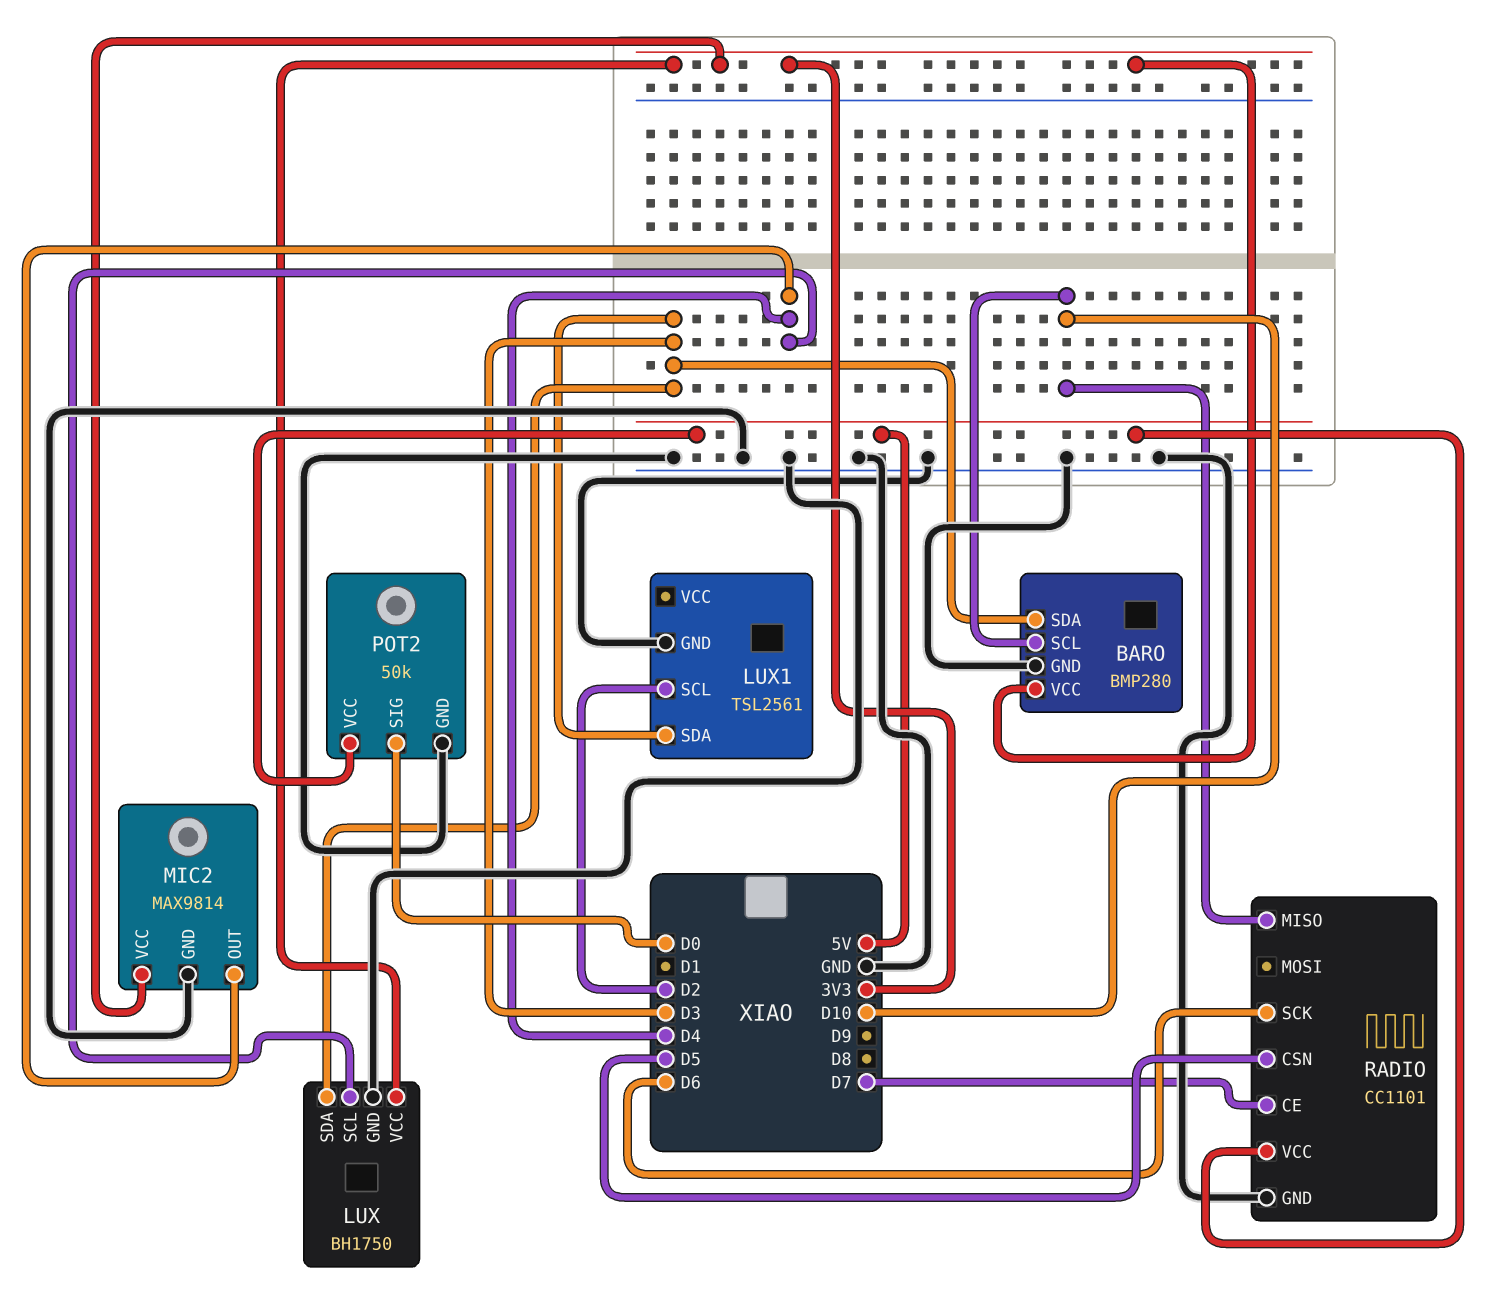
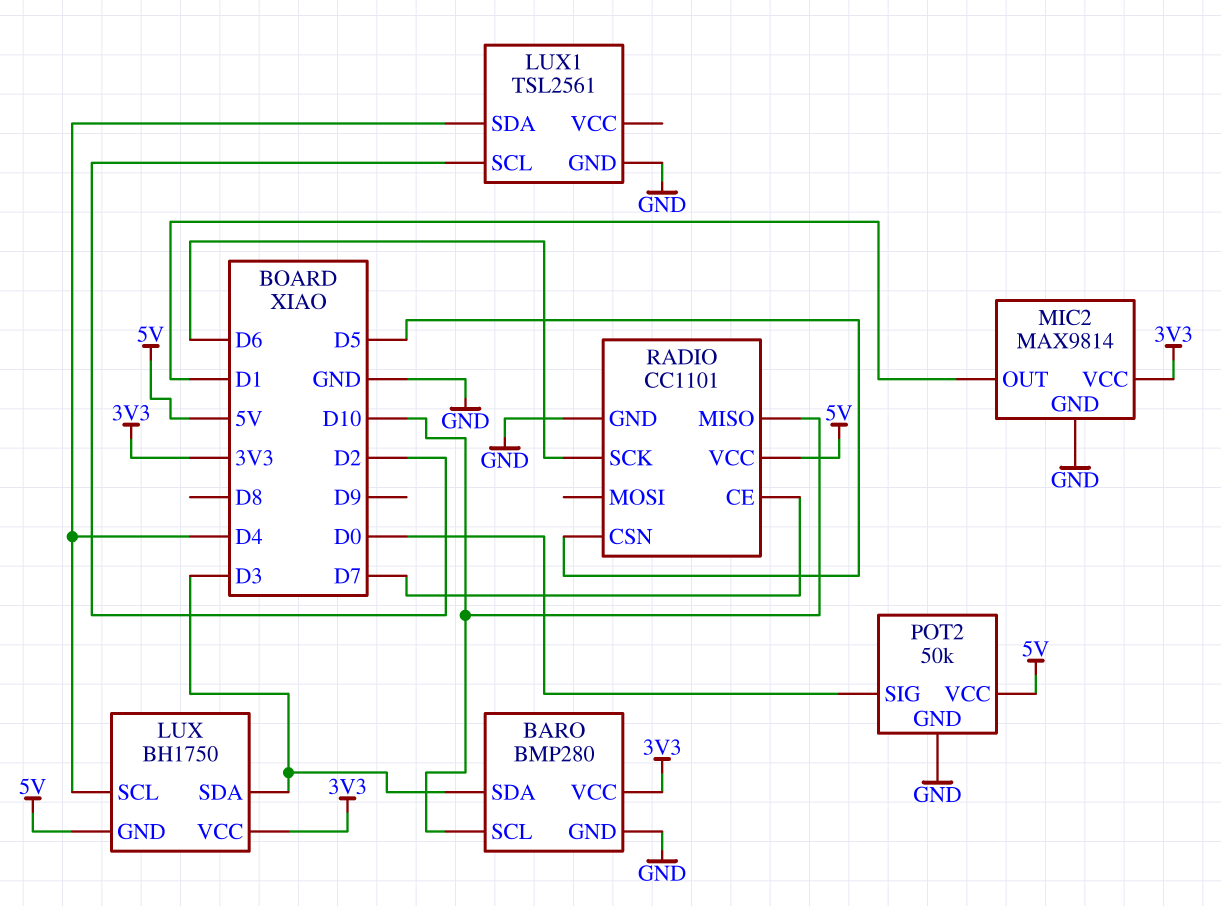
LUX pin GND: GND -> 5V
LUX1 pin SDA: D3 -> D4
MIC2 pin OUT: D4 -> D1

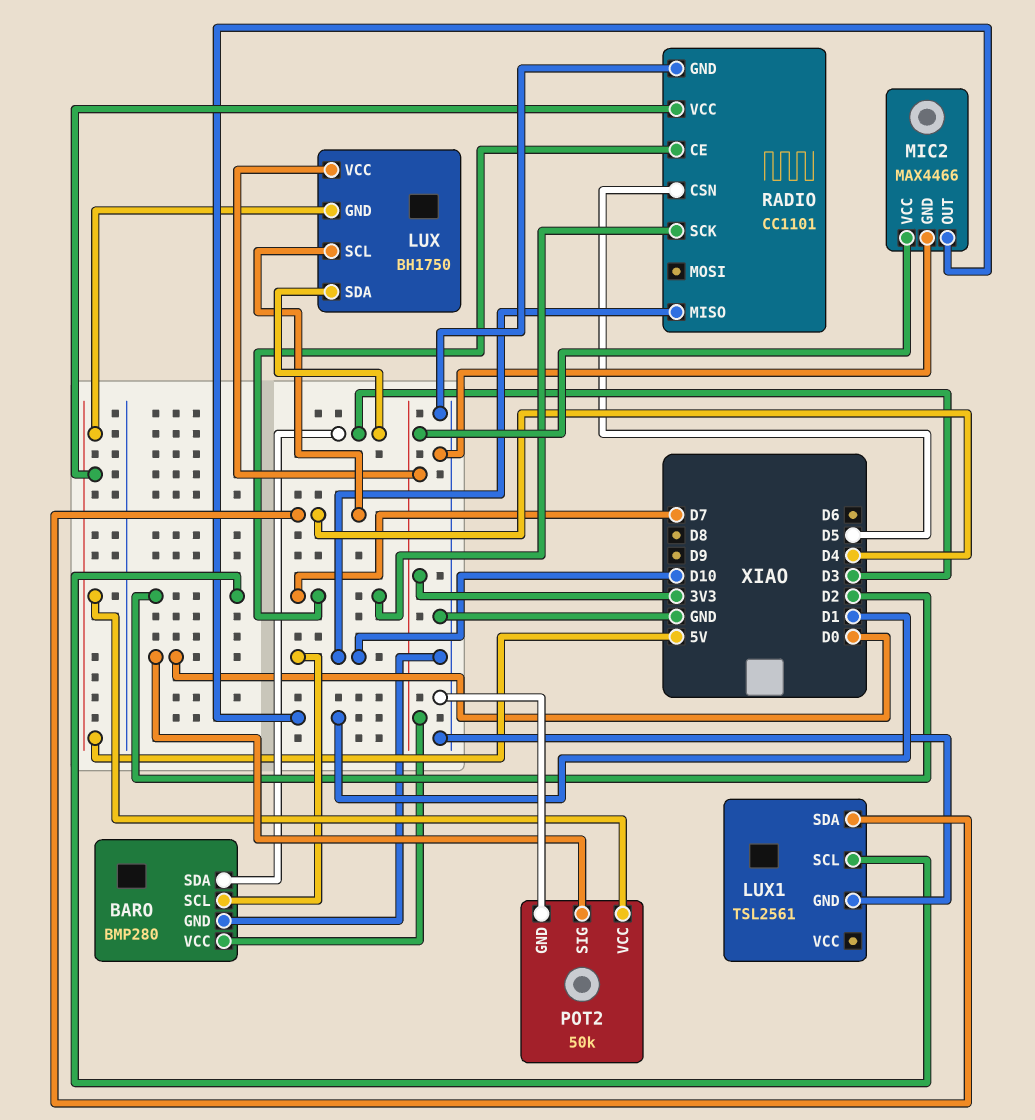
MIC2: MAX9814 -> MAX4466
RADIO pin SCK: D6 -> D7

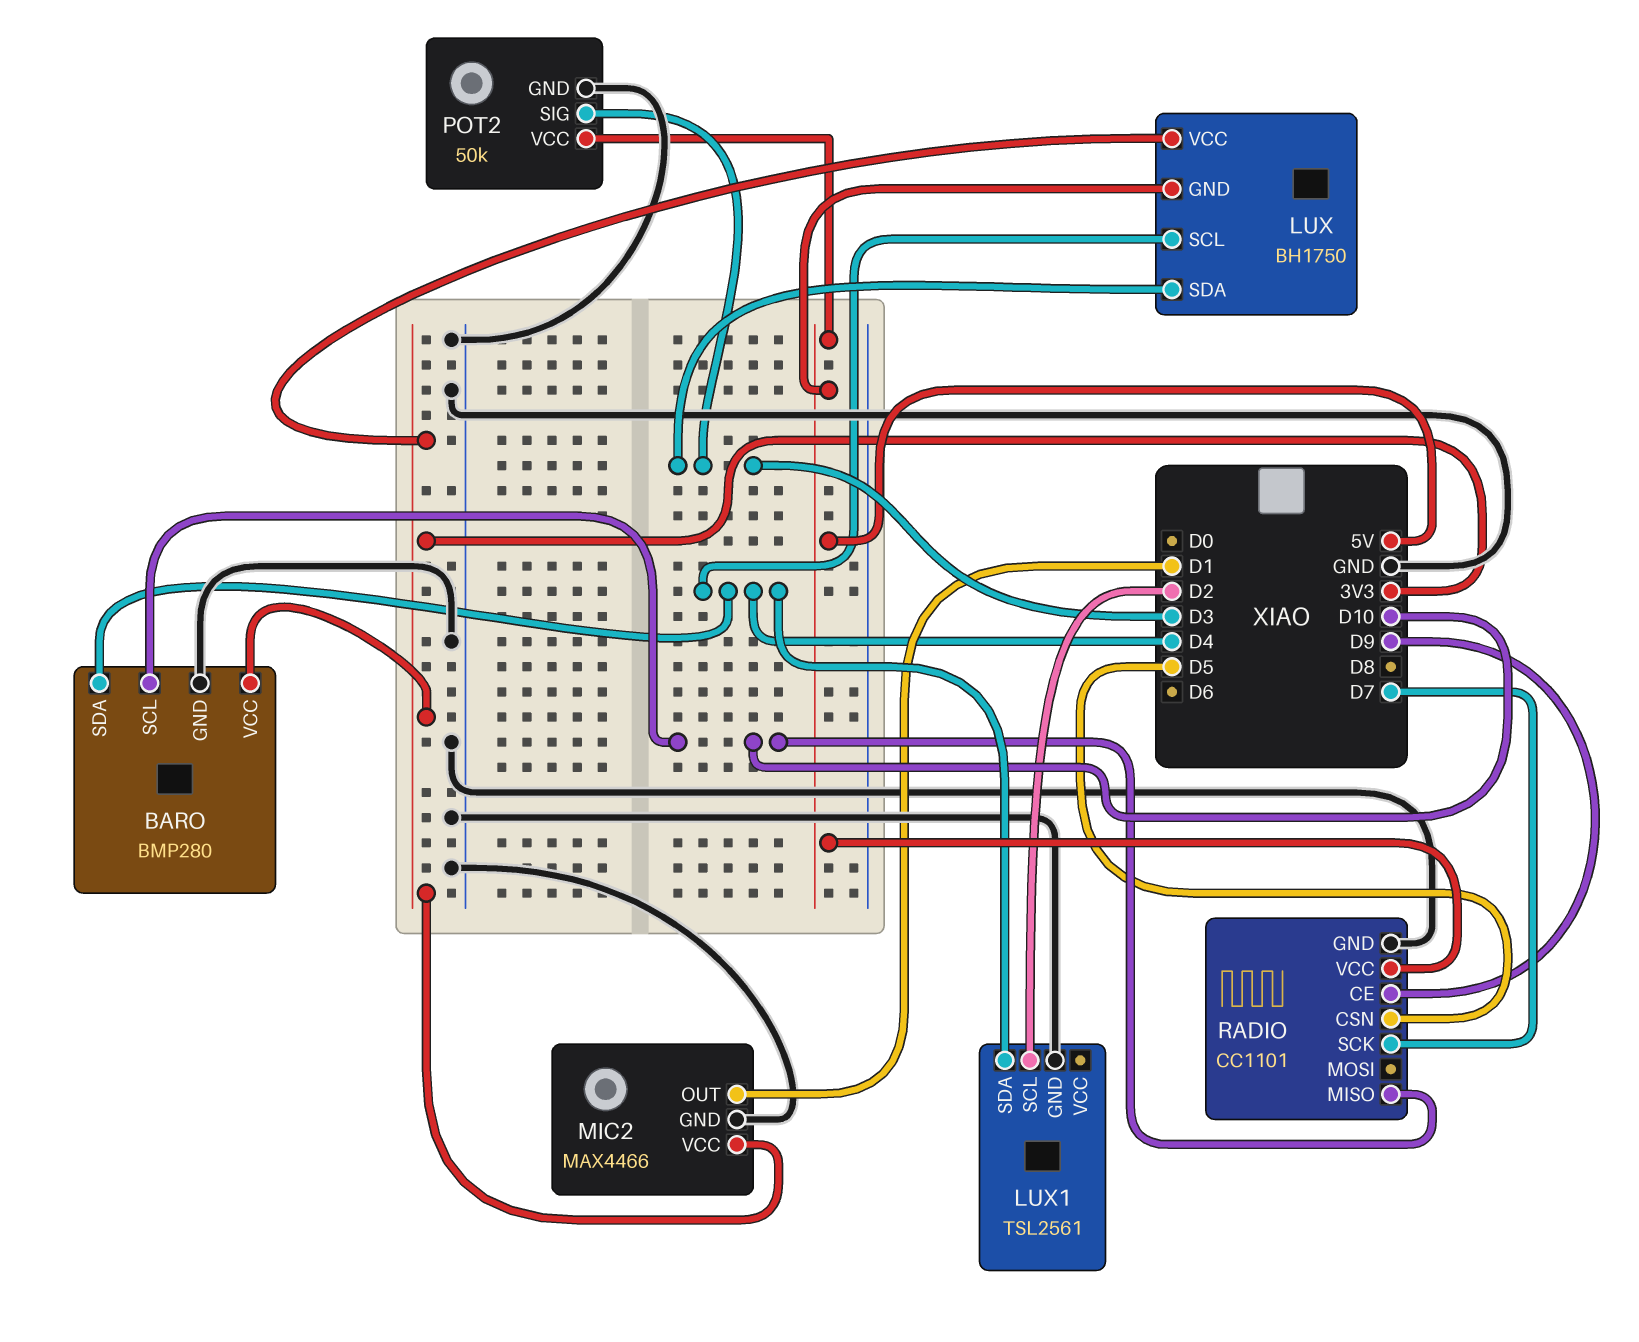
BARO pin SDA: D3 -> D4
POT2 pin SIG: D0 -> D3
RADIO pin CE: D7 -> D9

